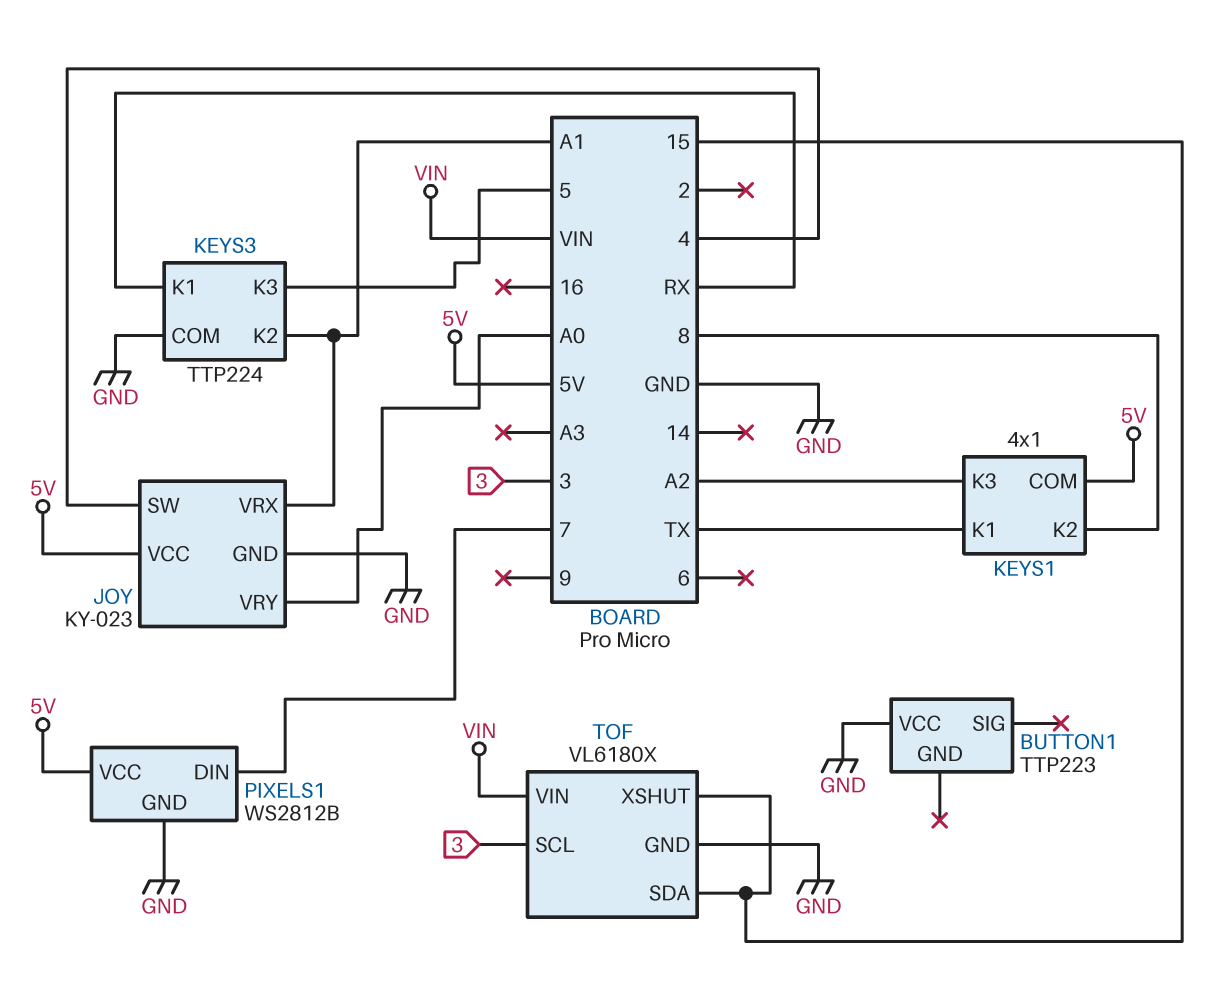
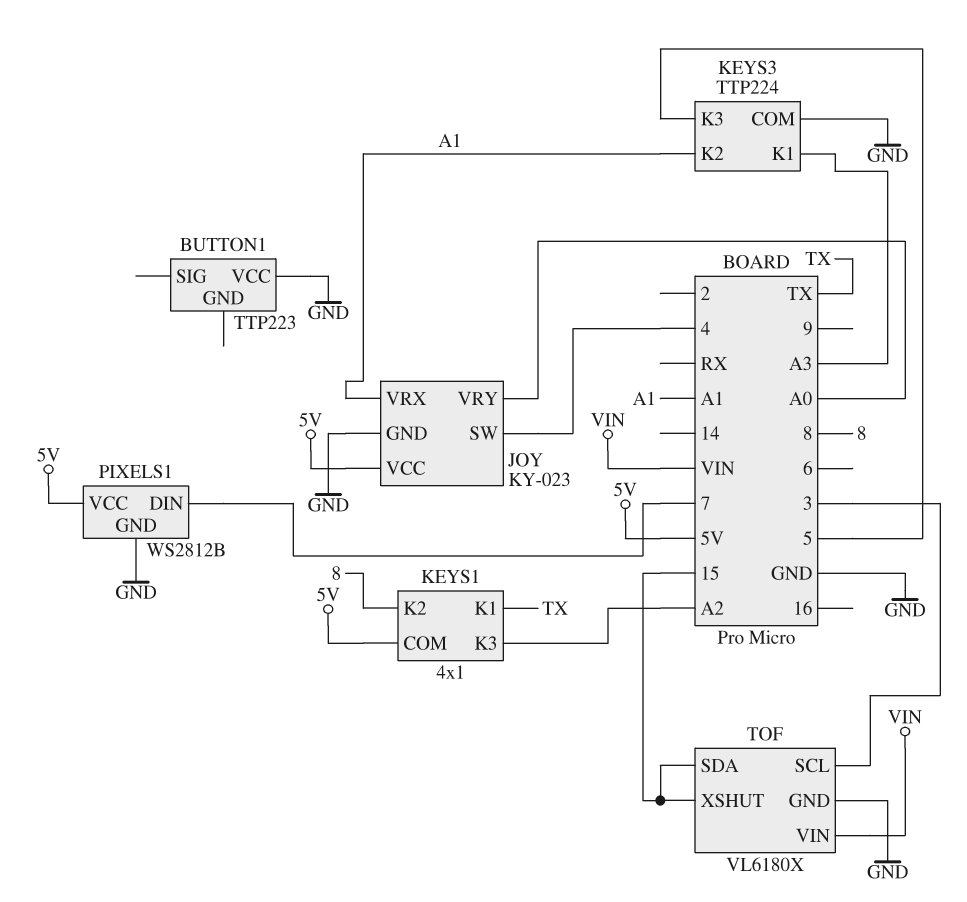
KEYS3 pin K1: RX -> A3

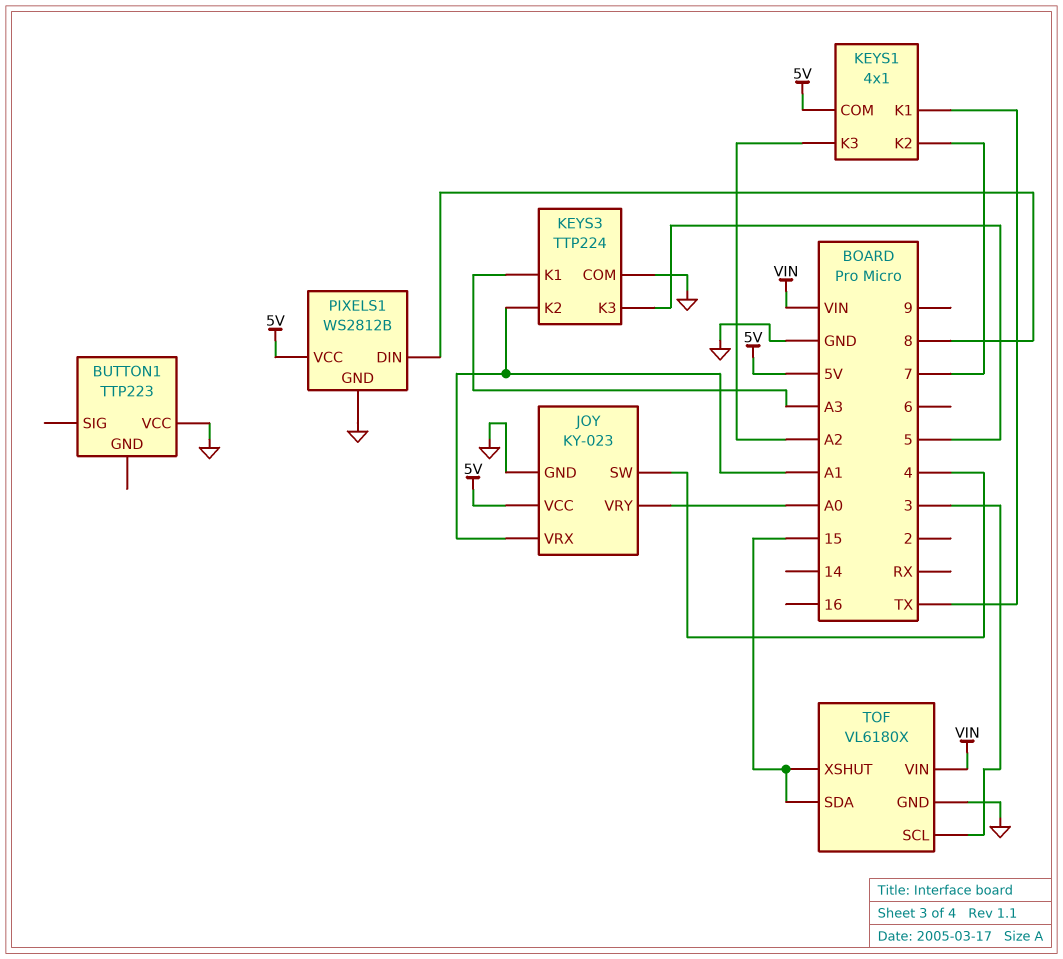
KEYS1 pin K2: 8 -> 7
PIXELS1 pin DIN: 7 -> 8

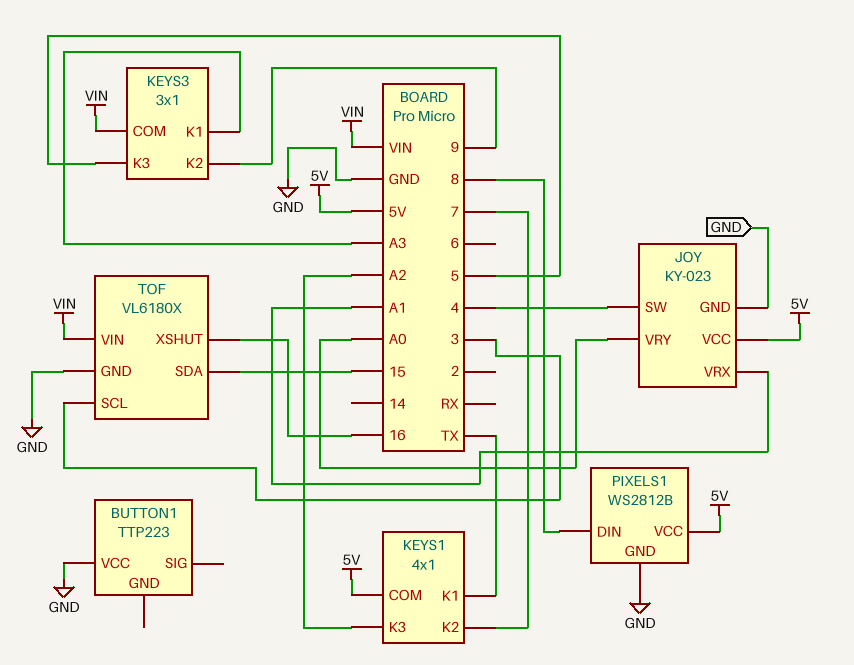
KEYS3: TTP224 -> 3x1
KEYS3 pin COM: GND -> VIN
KEYS3 pin K2: A1 -> 9
TOF pin XSHUT: 15 -> 16

